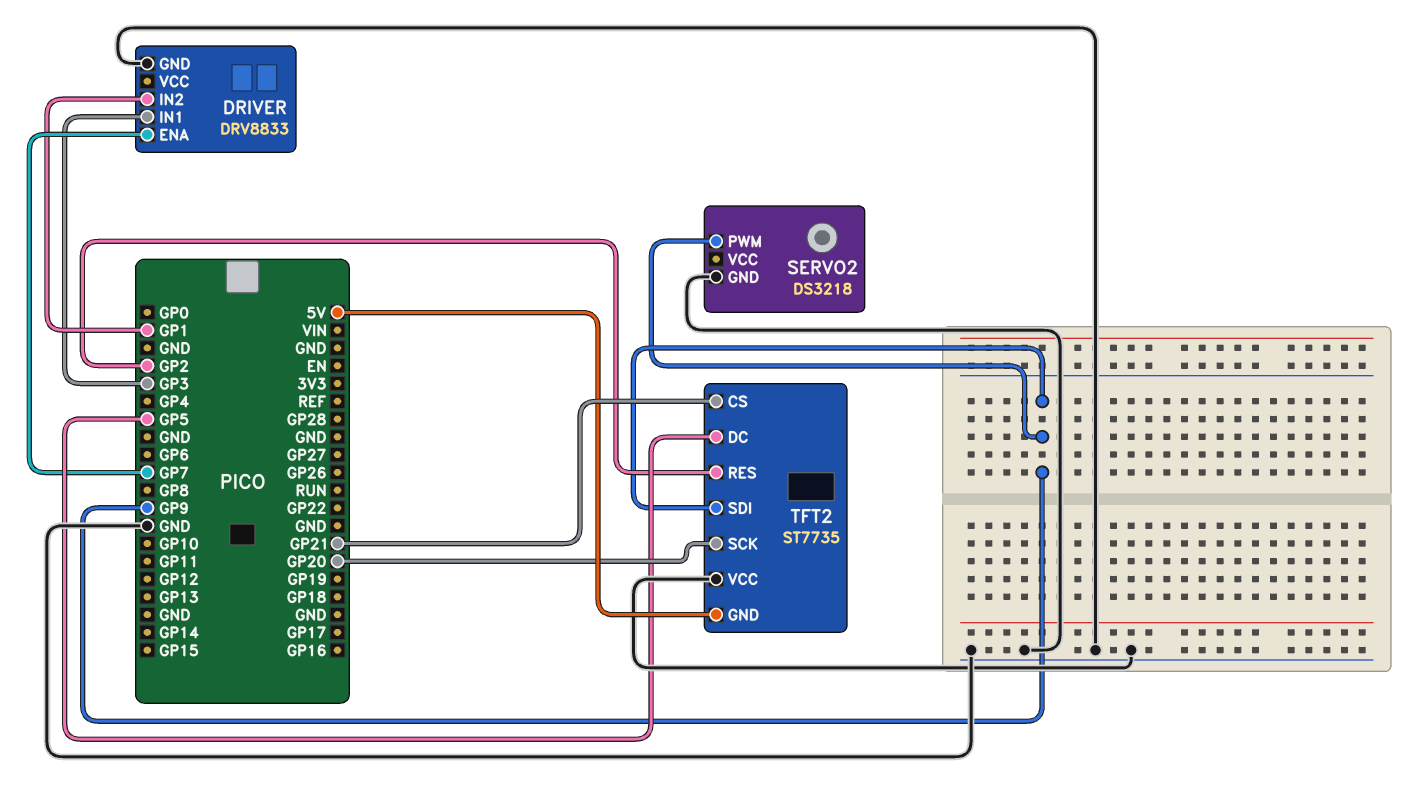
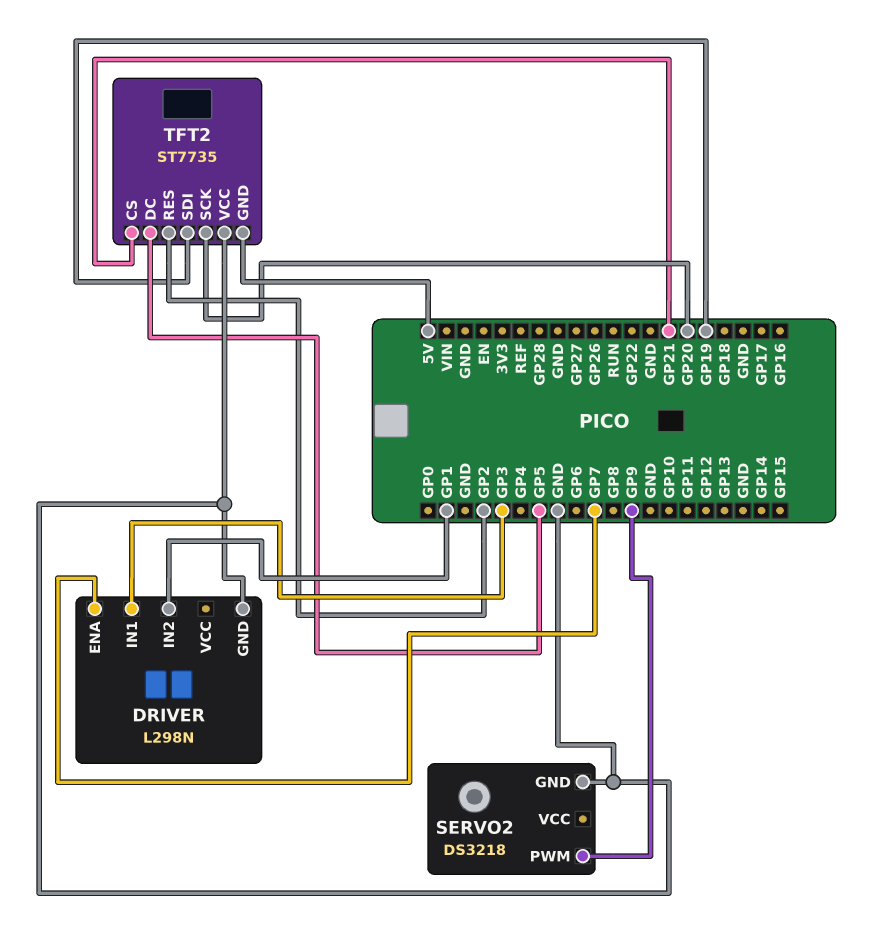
DRIVER: DRV8833 -> L298N
TFT2 pin SDI: GP9 -> GP19

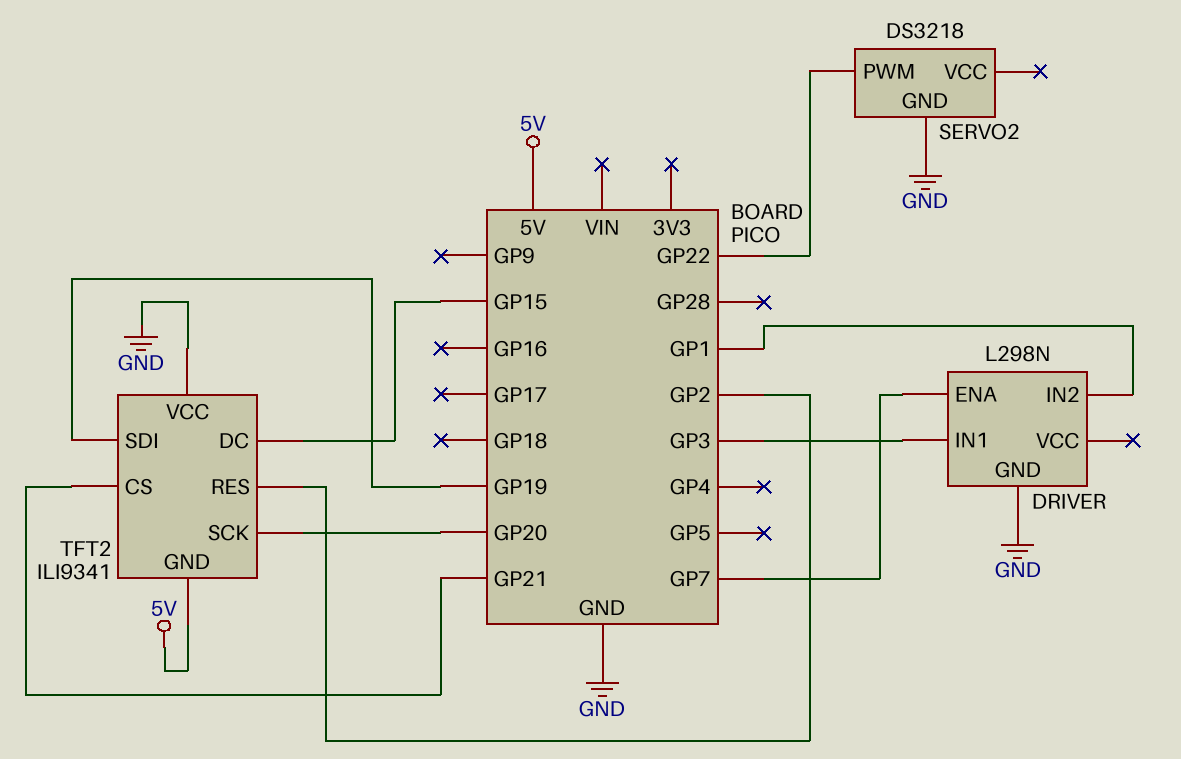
SERVO2 pin PWM: GP9 -> GP22
TFT2: ST7735 -> ILI9341
TFT2 pin DC: GP5 -> GP15

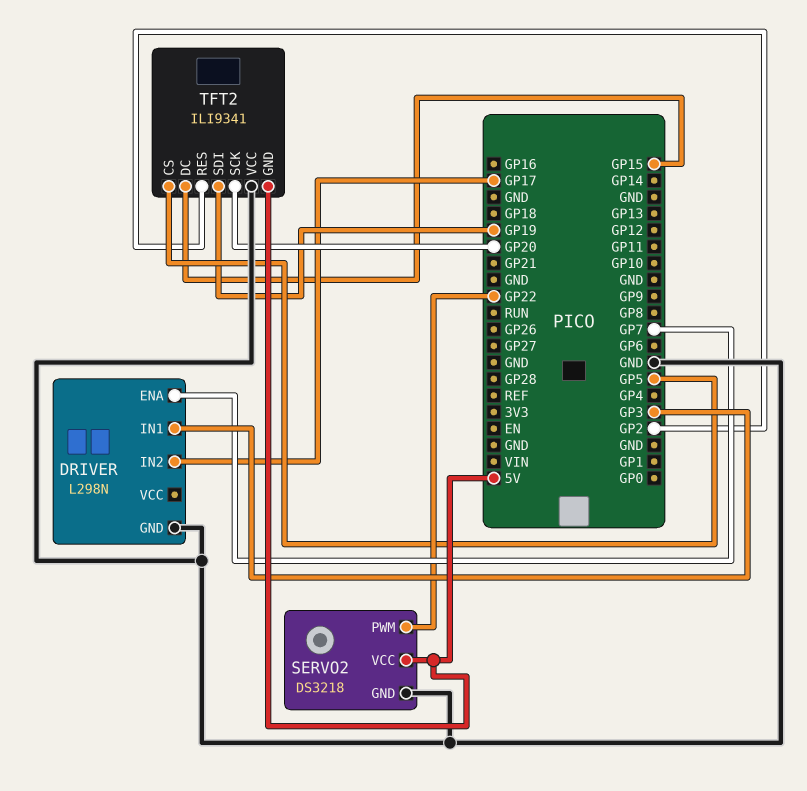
DRIVER pin IN2: GP1 -> GP17
SERVO2 pin VCC: none -> 5V
TFT2 pin CS: GP21 -> GP5

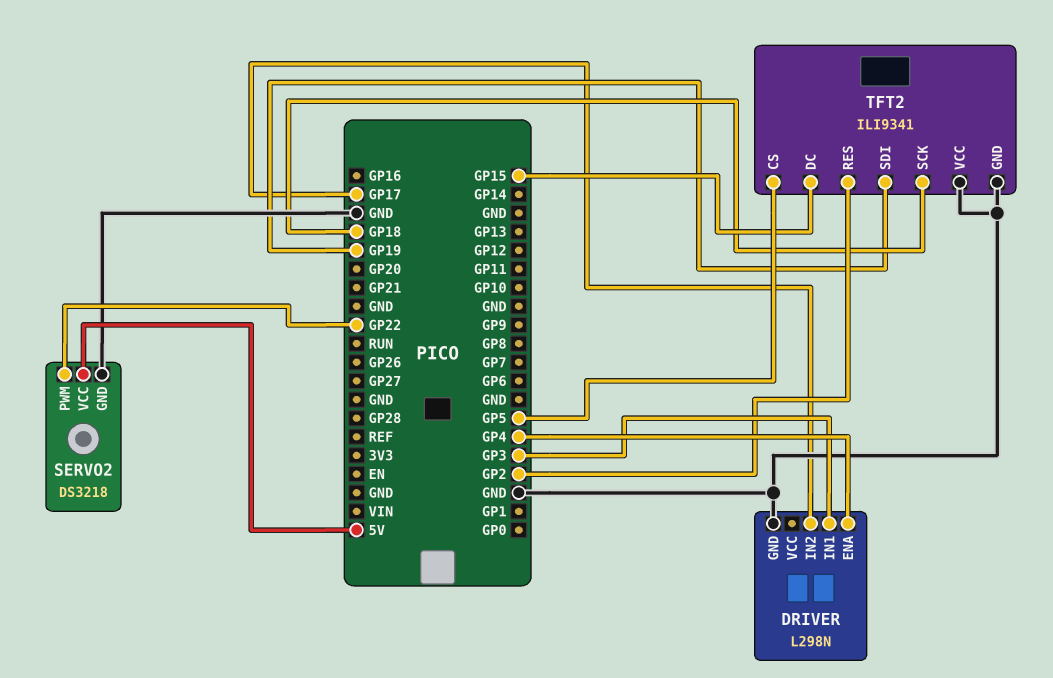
DRIVER pin ENA: GP7 -> GP4
TFT2 pin GND: 5V -> GND
TFT2 pin SCK: GP20 -> GP18

